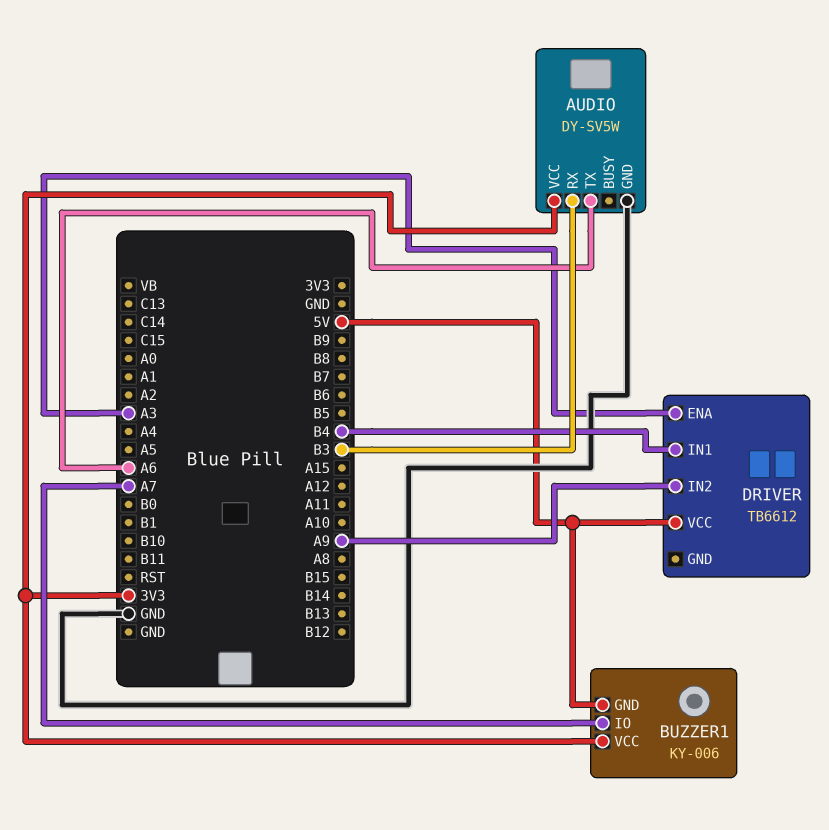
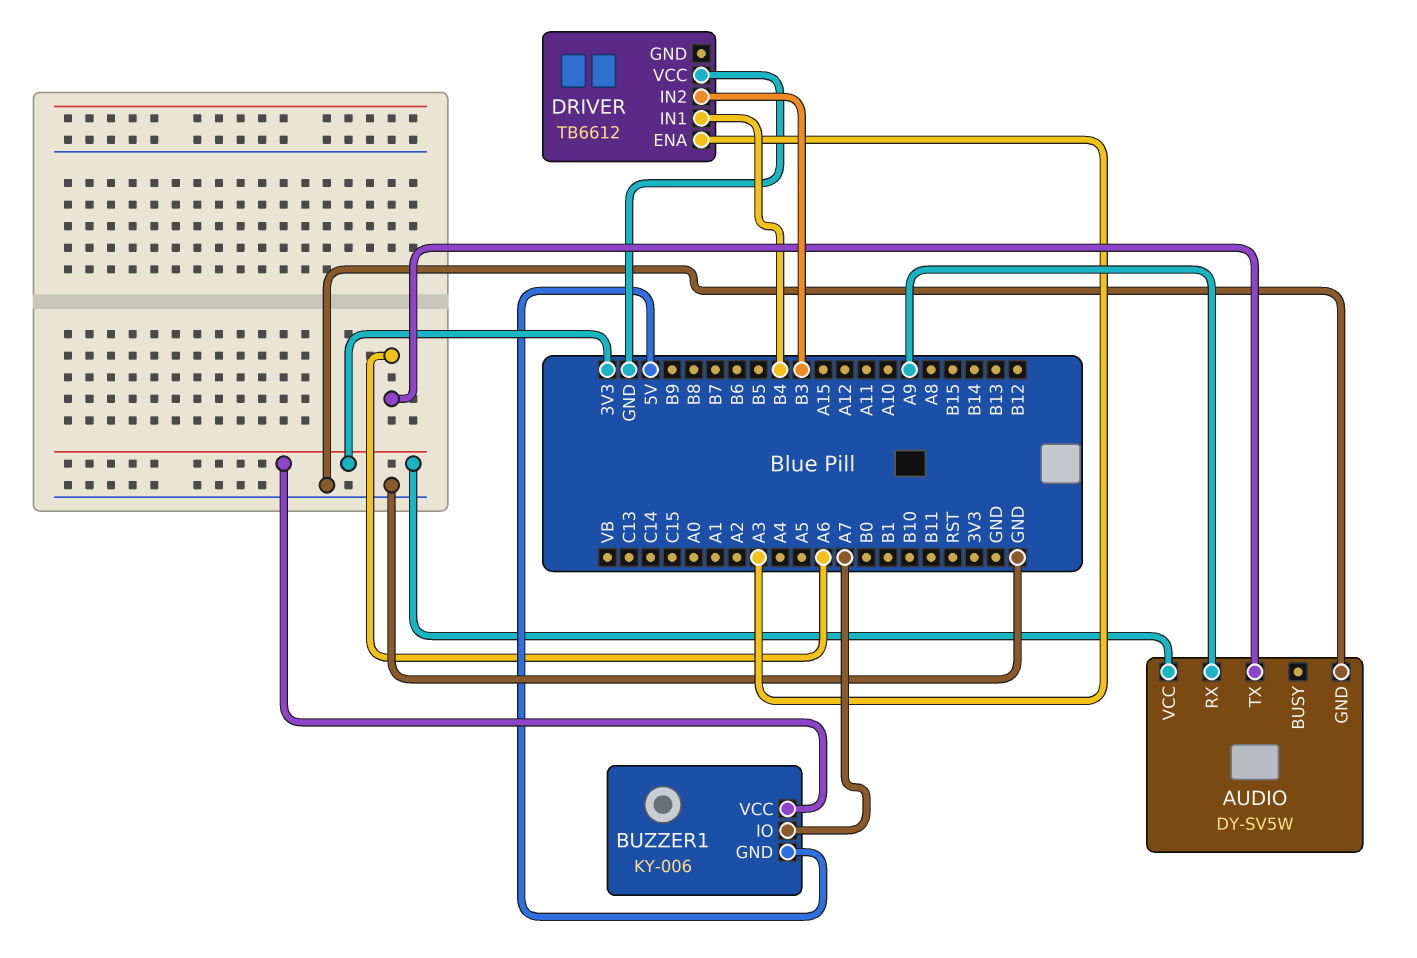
AUDIO pin RX: B3 -> A9
DRIVER pin IN2: A9 -> B3
DRIVER pin VCC: 5V -> GND

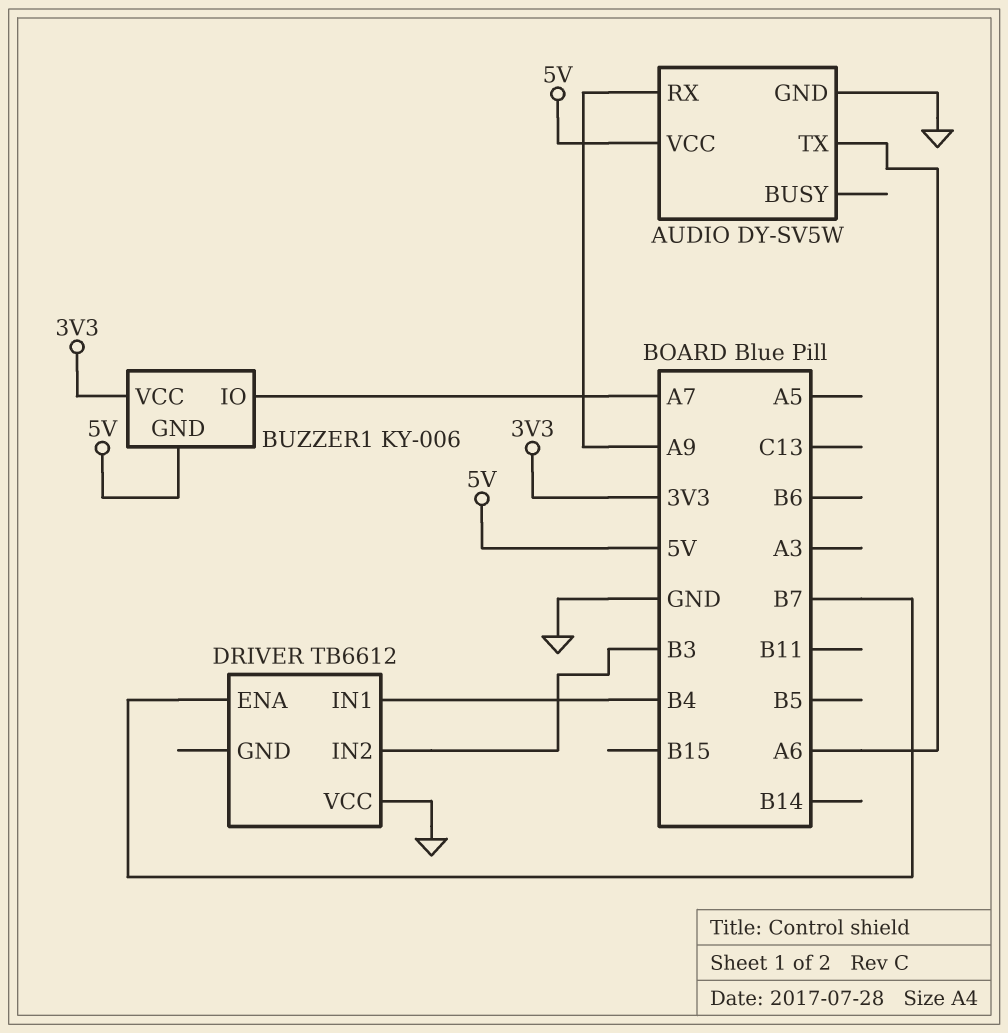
AUDIO pin VCC: 3V3 -> 5V
DRIVER pin ENA: A3 -> B7

